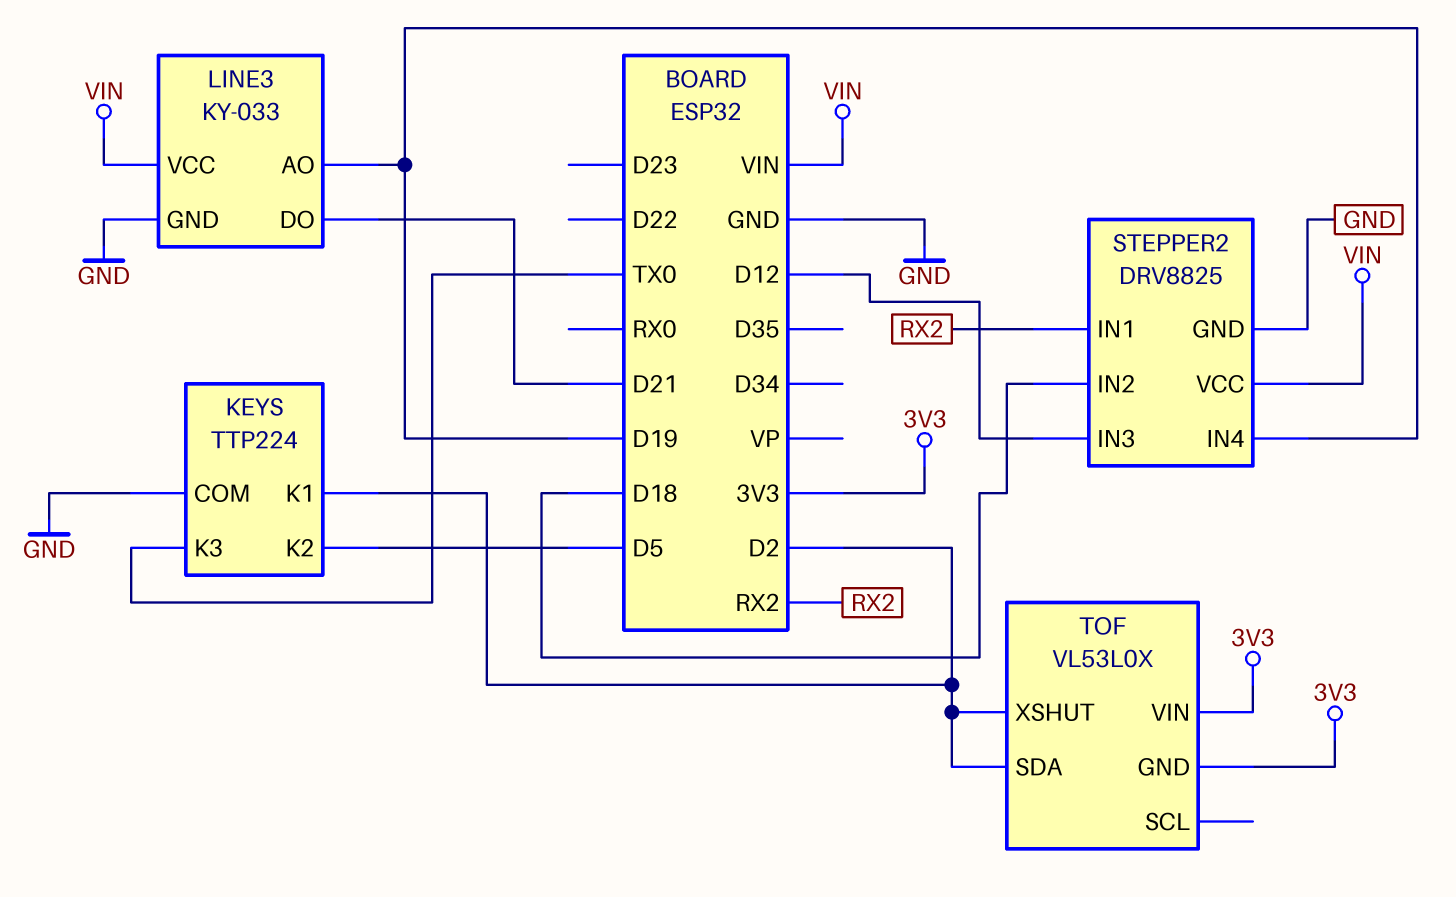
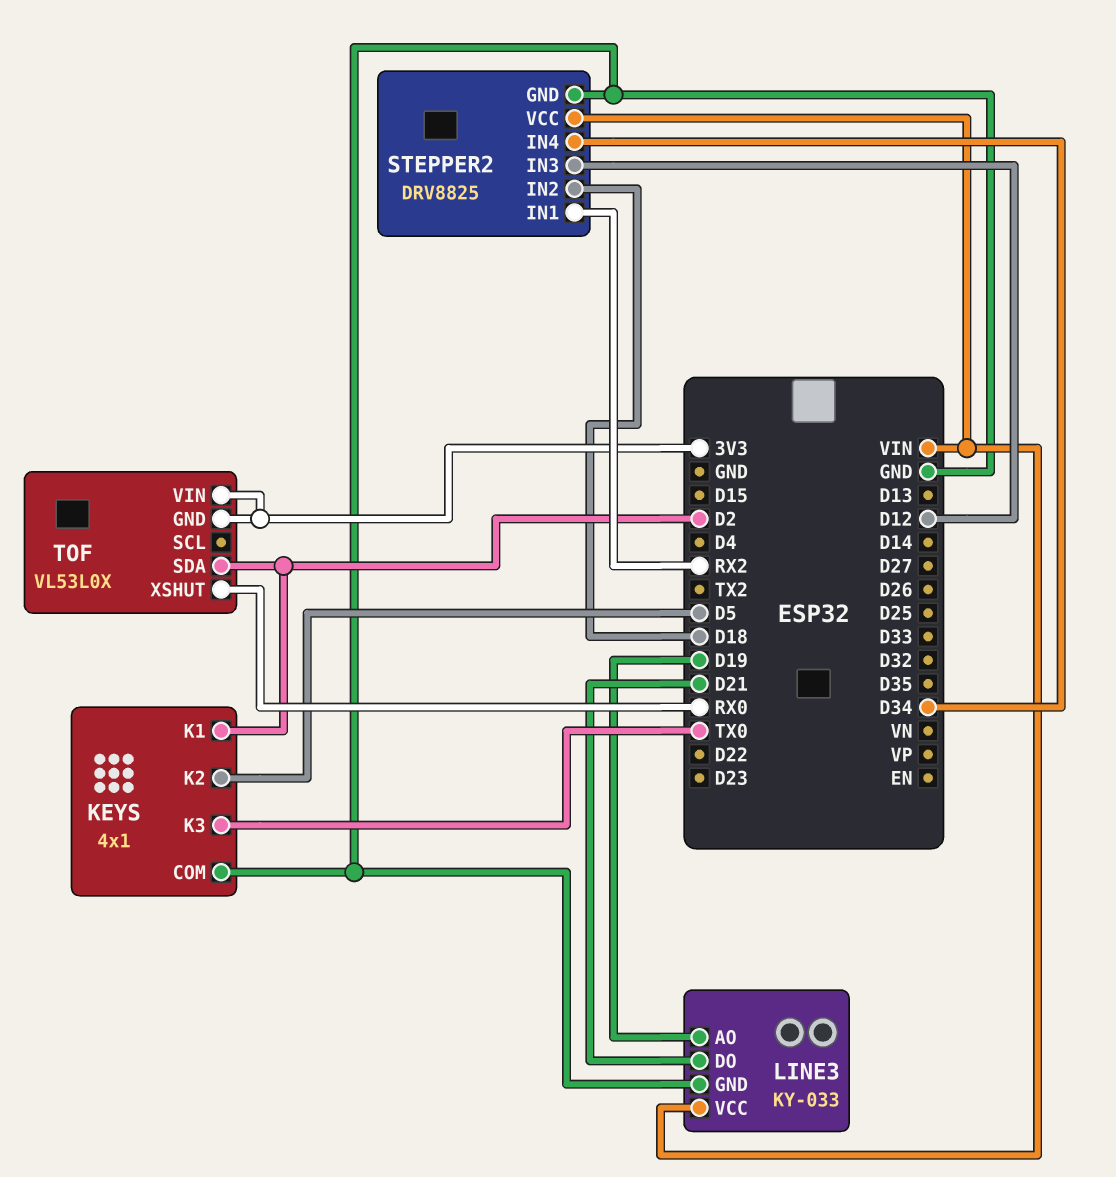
KEYS: TTP224 -> 4x1
STEPPER2 pin IN4: D19 -> D34
TOF pin XSHUT: D2 -> RX0

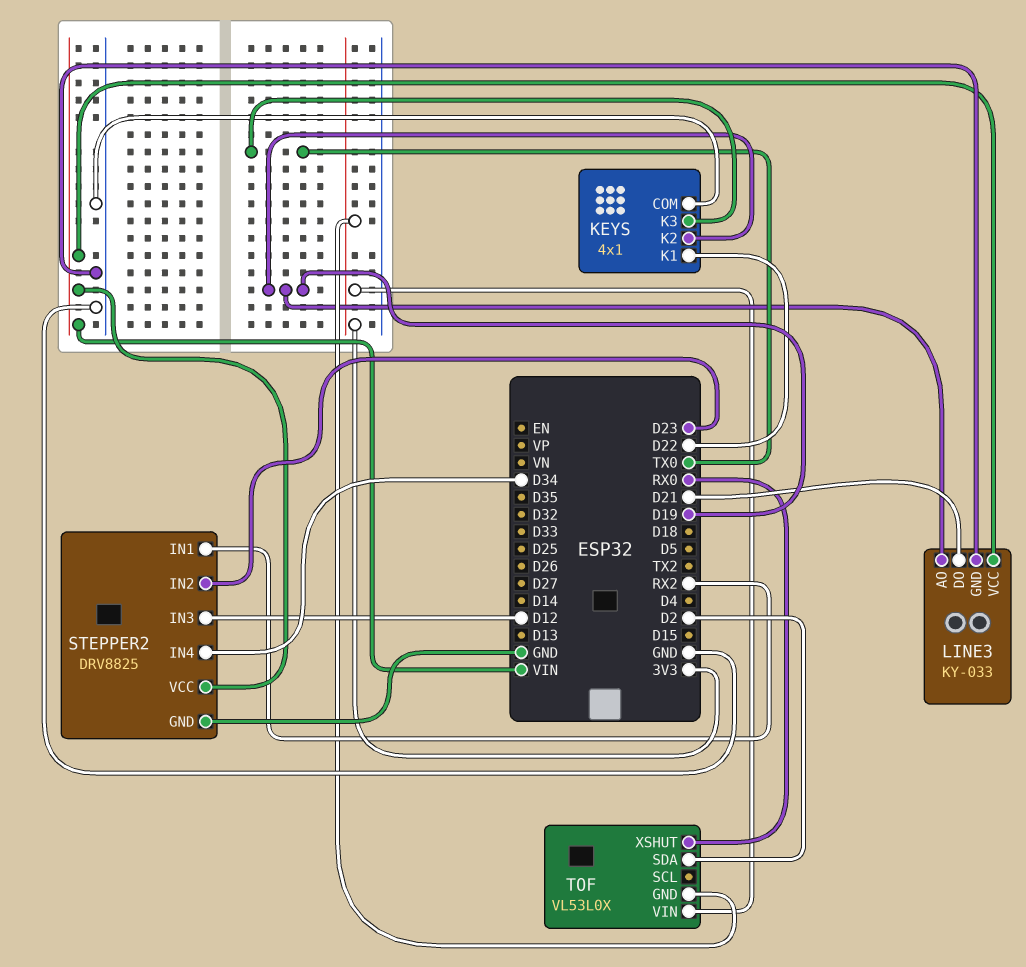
KEYS pin K1: D2 -> D22
KEYS pin K2: D5 -> D19
STEPPER2 pin IN2: D18 -> D23

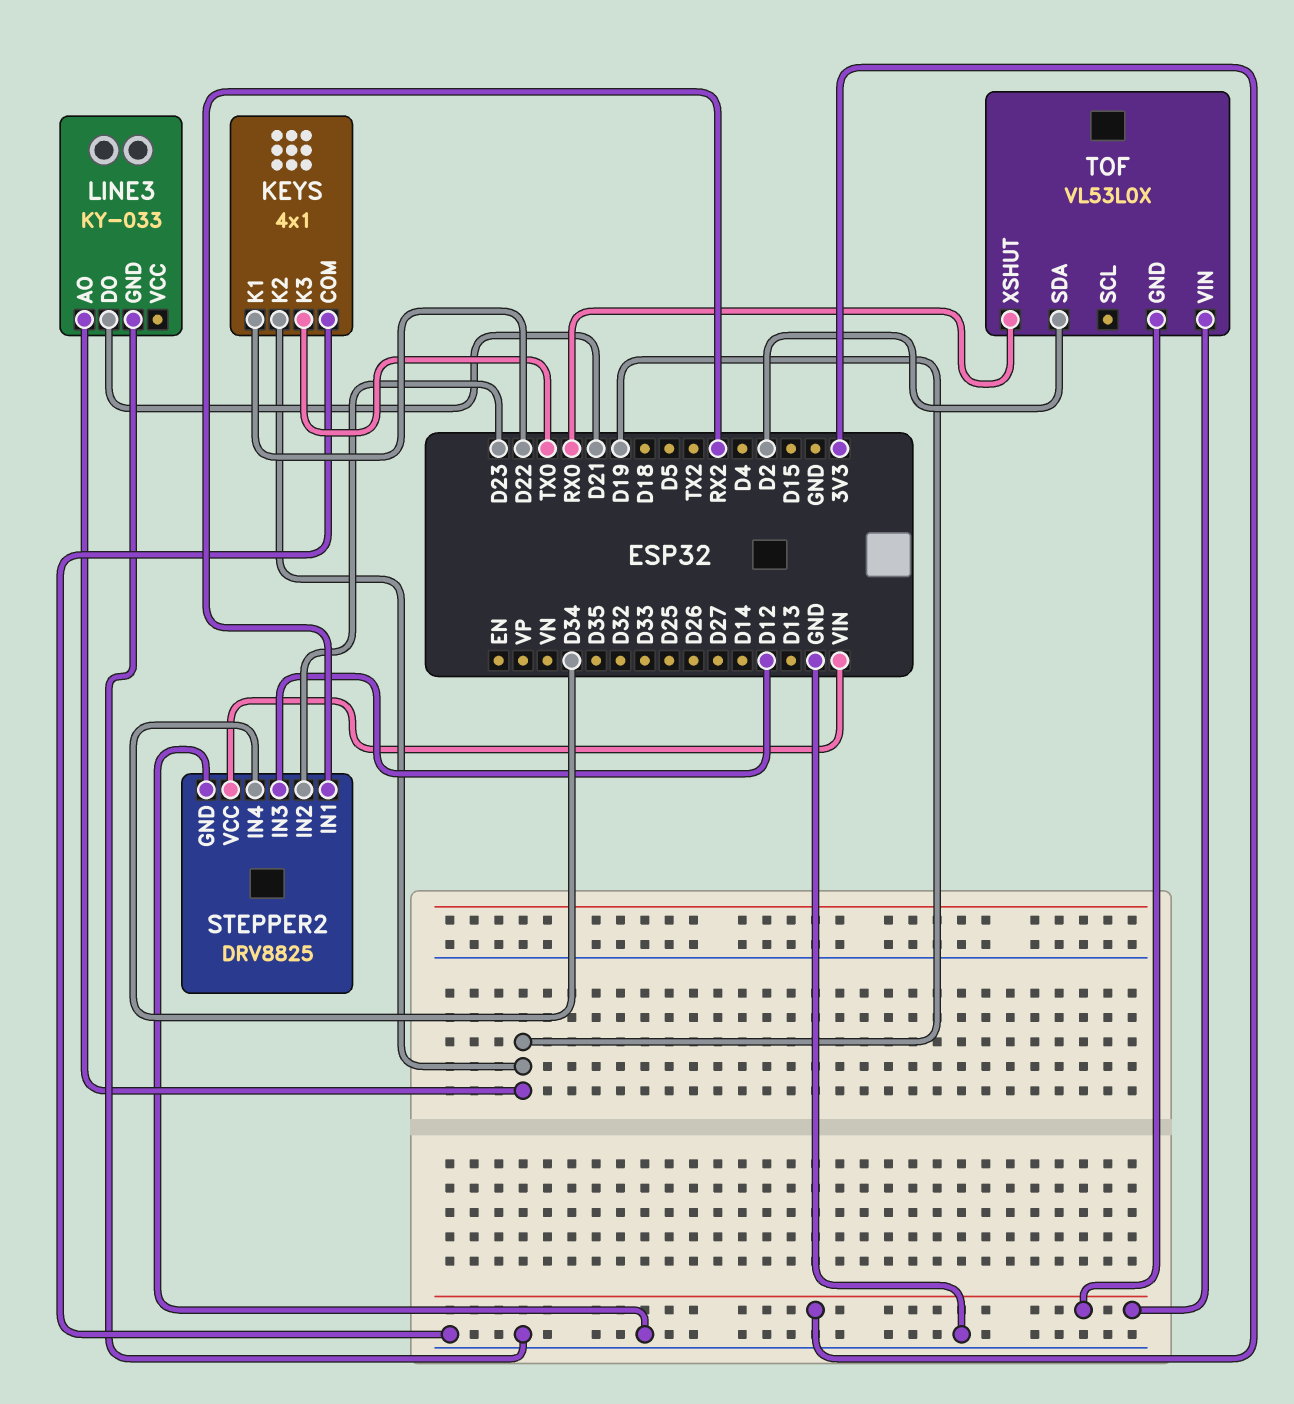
LINE3 pin VCC: VIN -> none

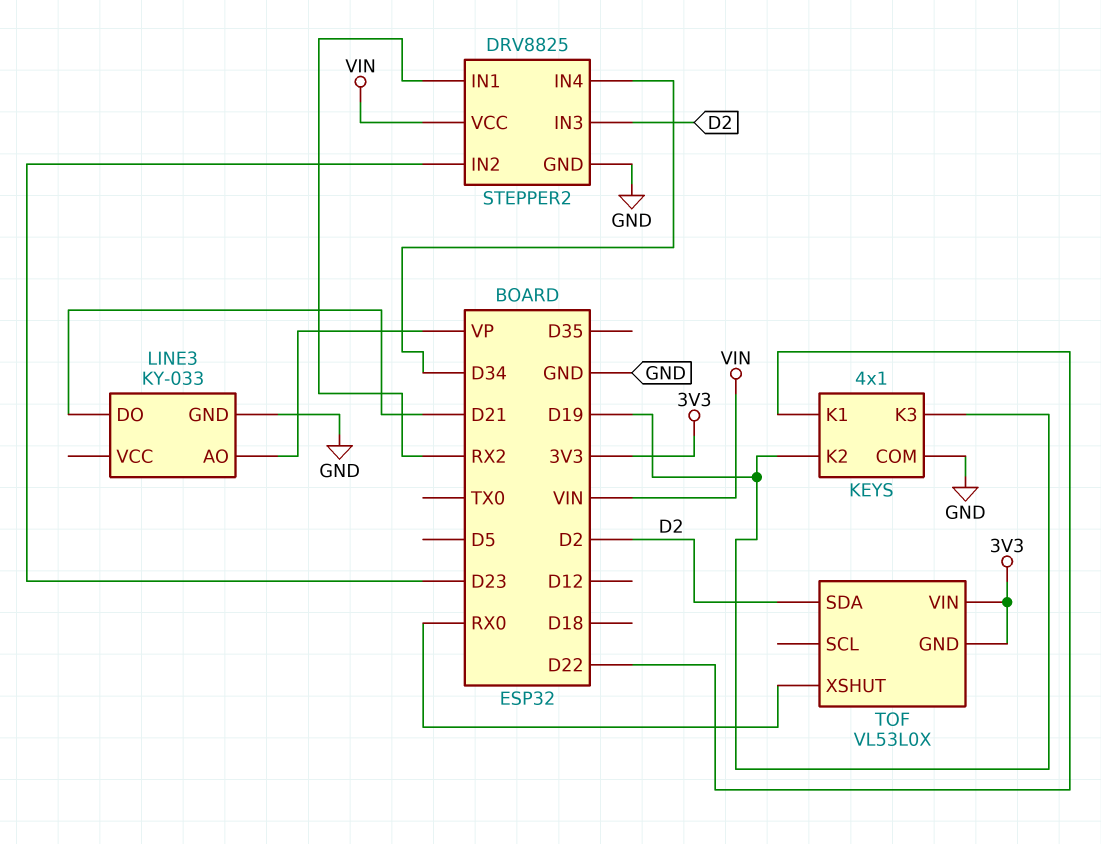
KEYS pin K3: TX0 -> D19
LINE3 pin AO: D19 -> VP
STEPPER2 pin IN3: D12 -> D2

